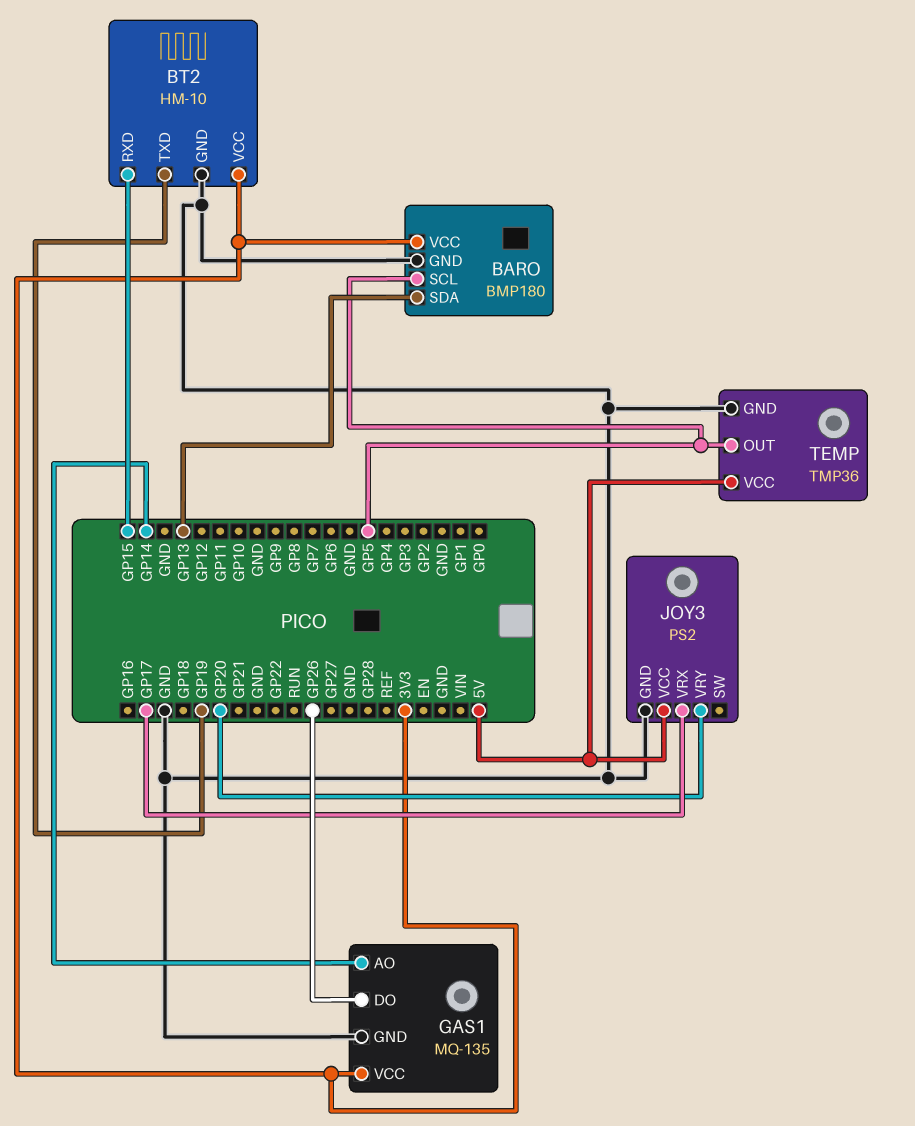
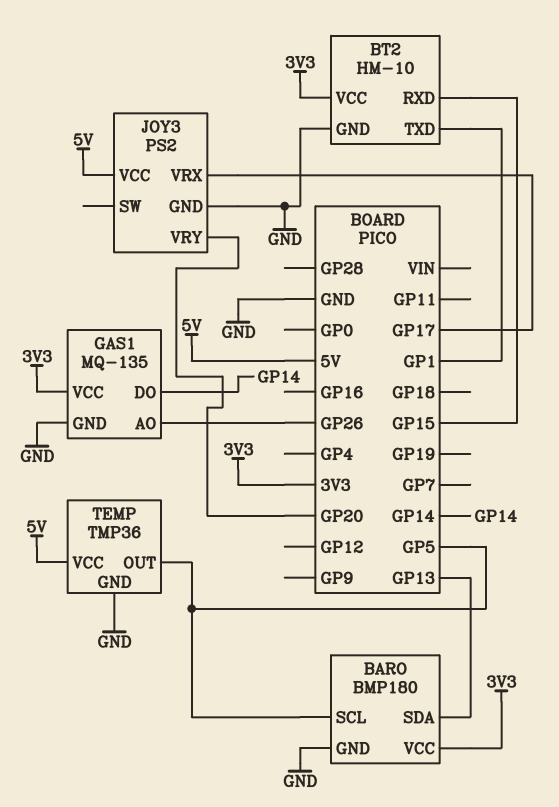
BT2 pin TXD: GP19 -> GP1
GAS1 pin AO: GP14 -> GP26
GAS1 pin DO: GP26 -> GP14

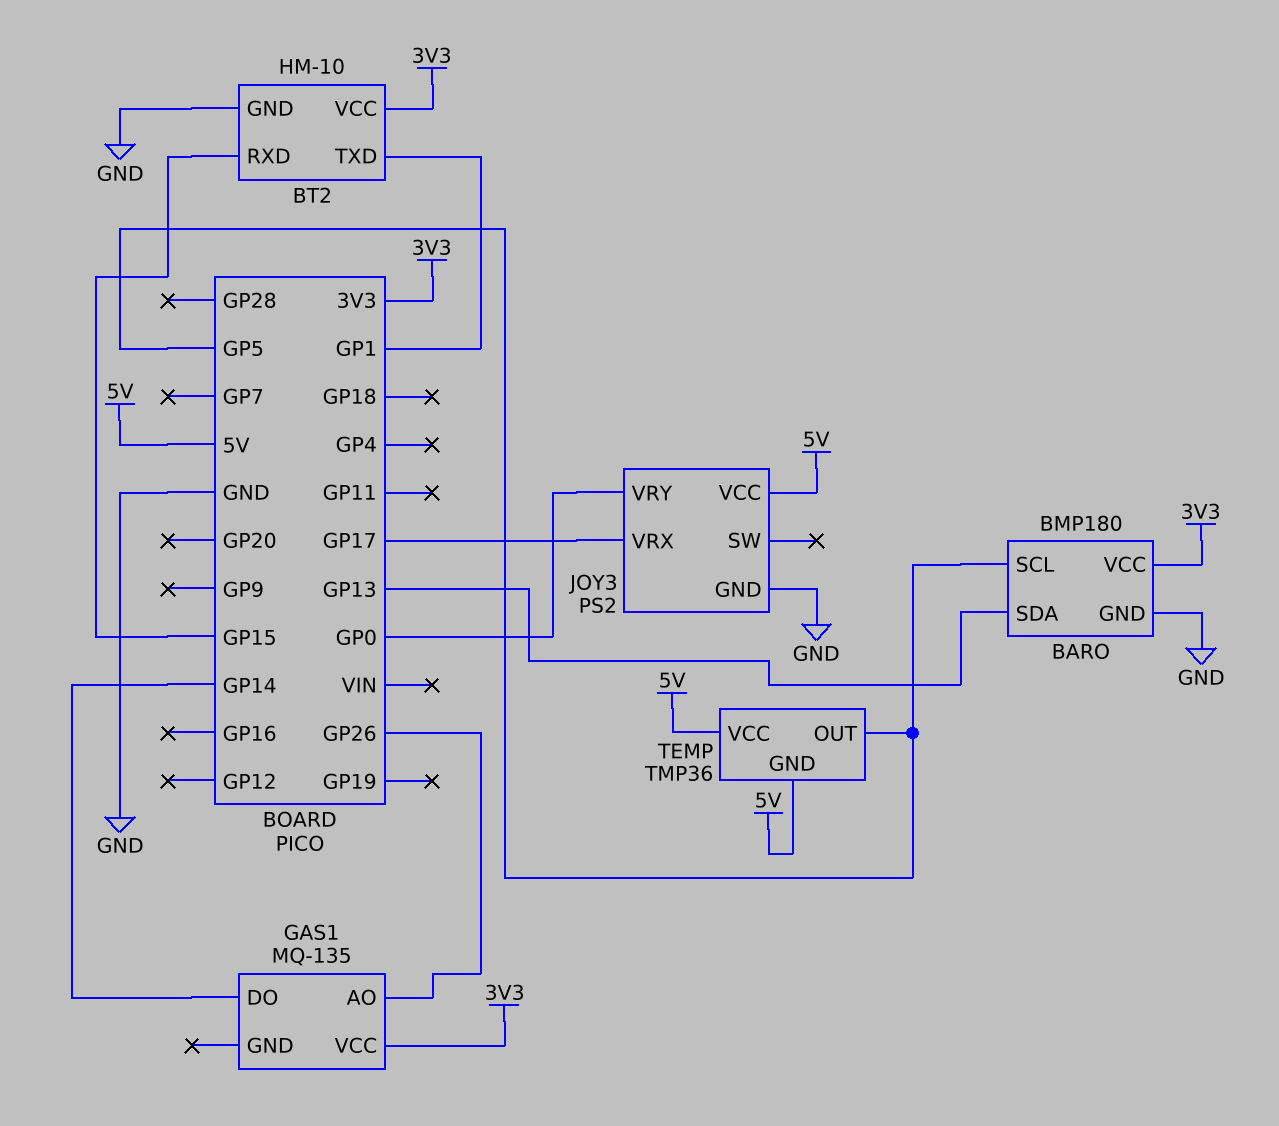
GAS1 pin GND: GND -> none
JOY3 pin VRY: GP20 -> GP0
TEMP pin GND: GND -> 5V

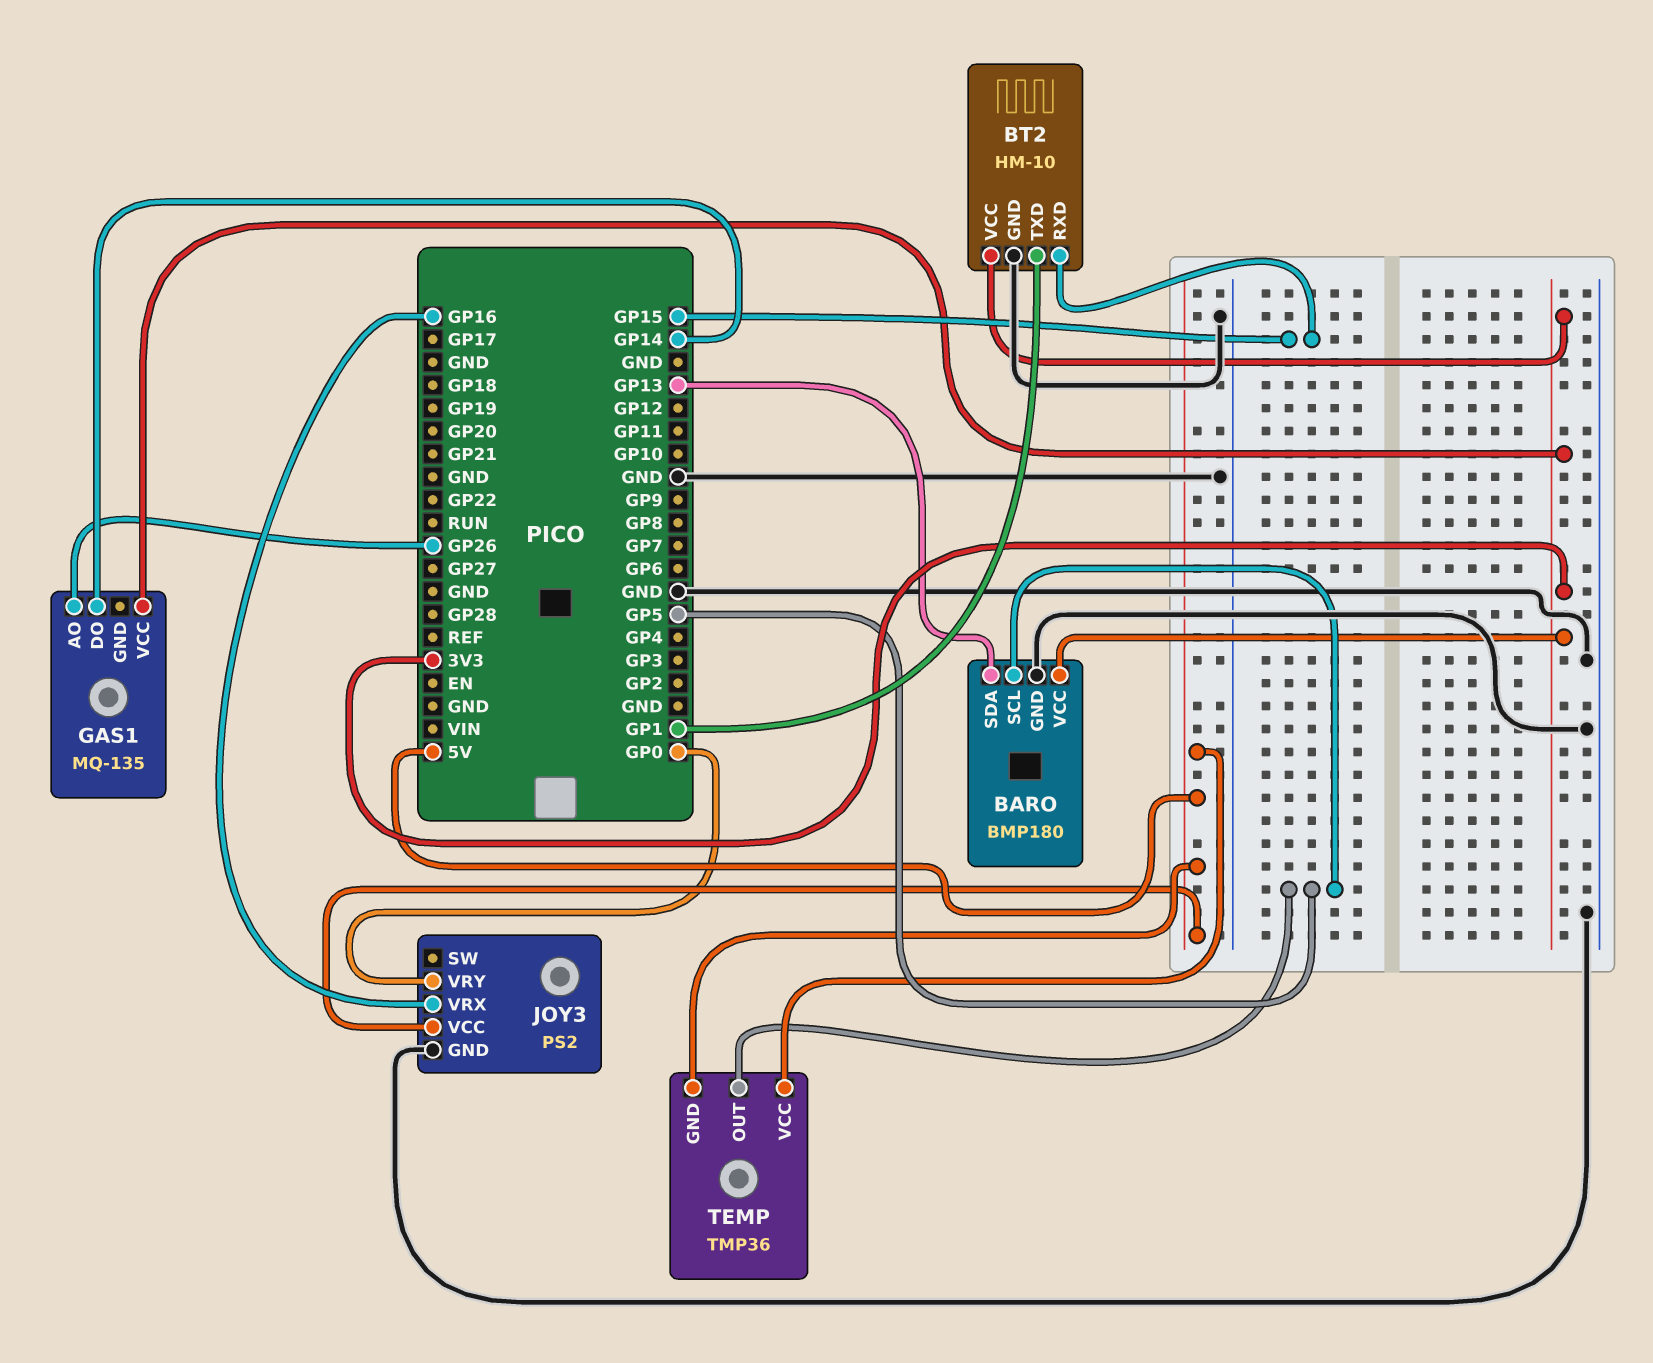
JOY3 pin VRX: GP17 -> GP16

